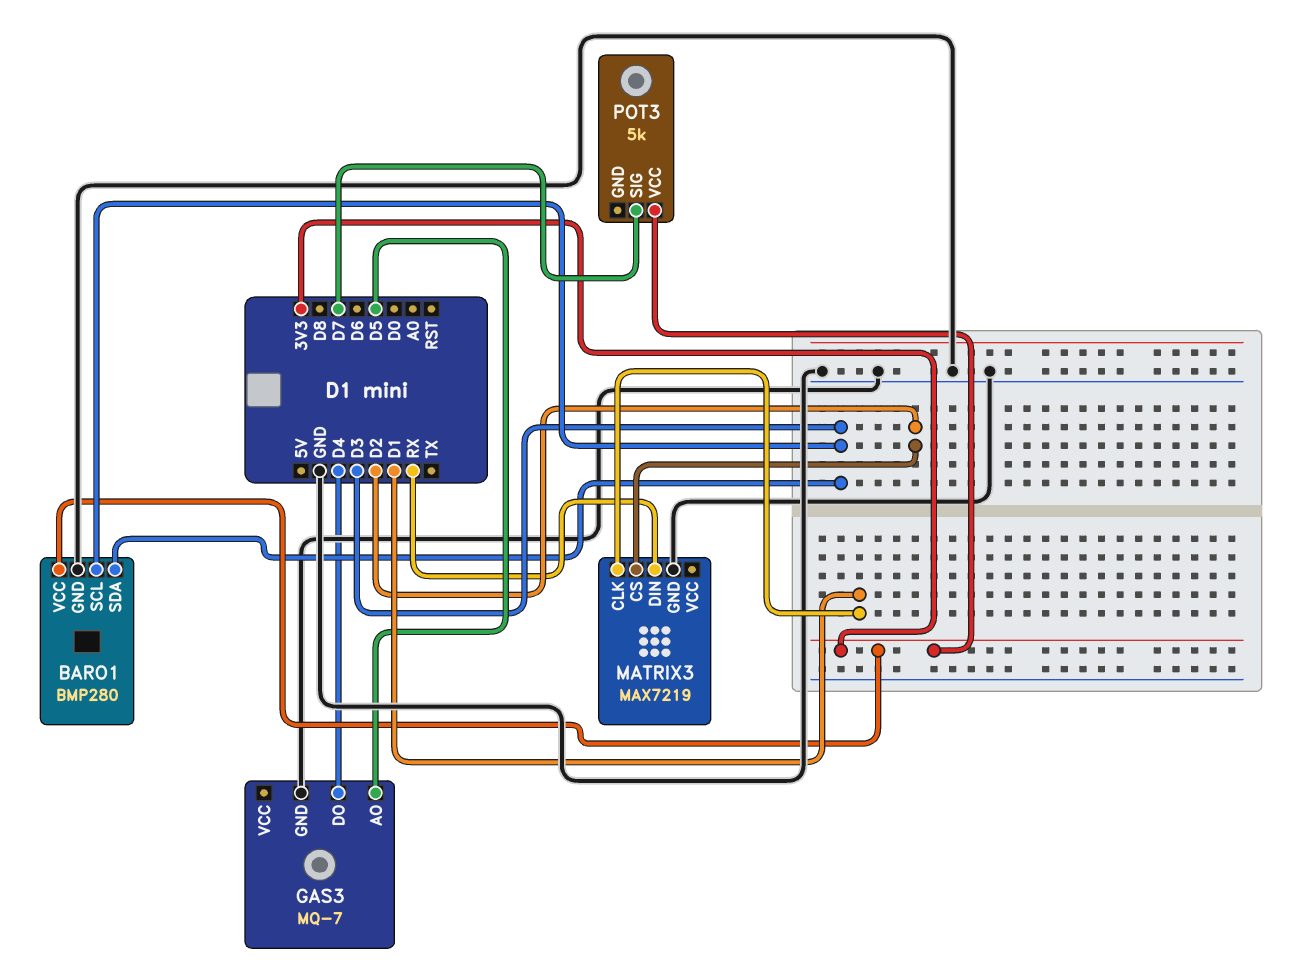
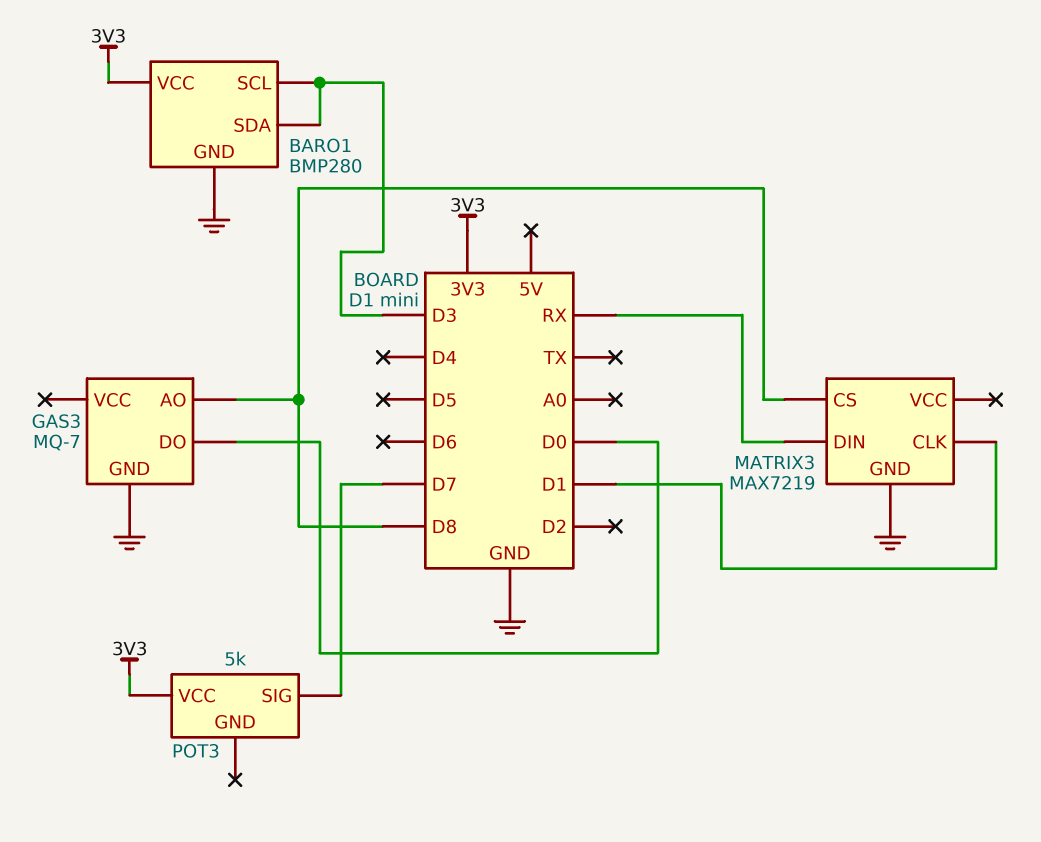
GAS3 pin AO: D5 -> D8
GAS3 pin DO: D4 -> D0
MATRIX3 pin CS: D2 -> D8

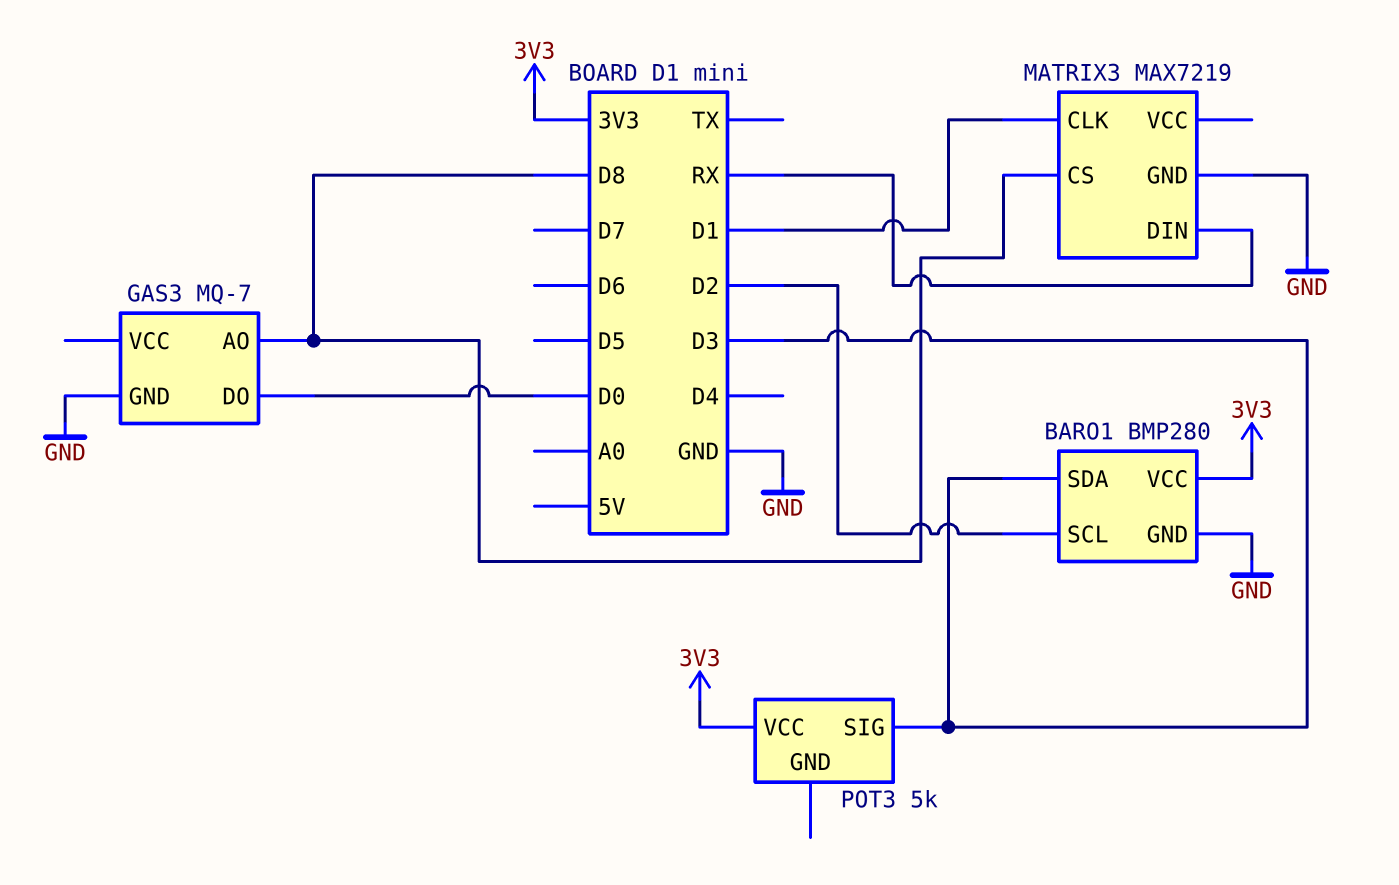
BARO1 pin SCL: D3 -> D2
POT3 pin SIG: D7 -> D3

